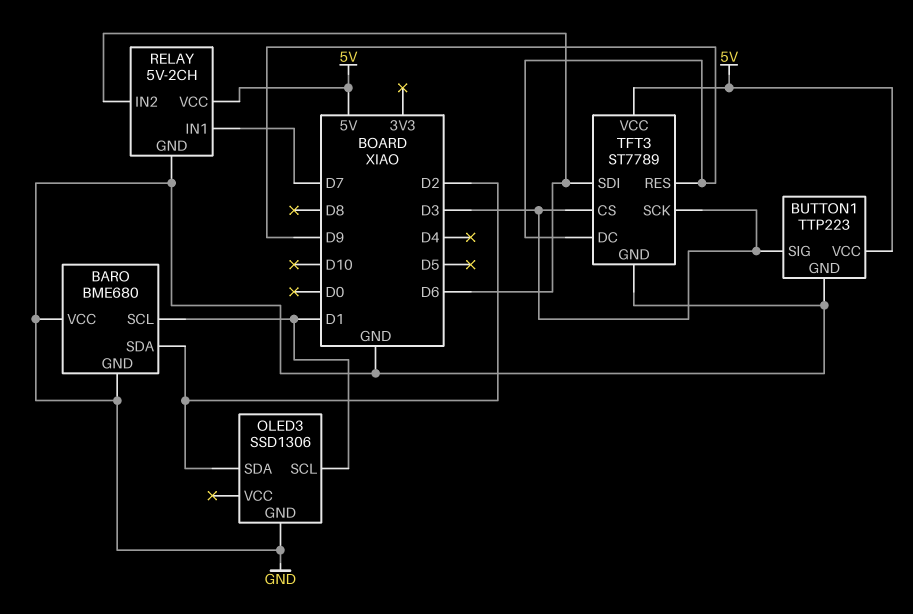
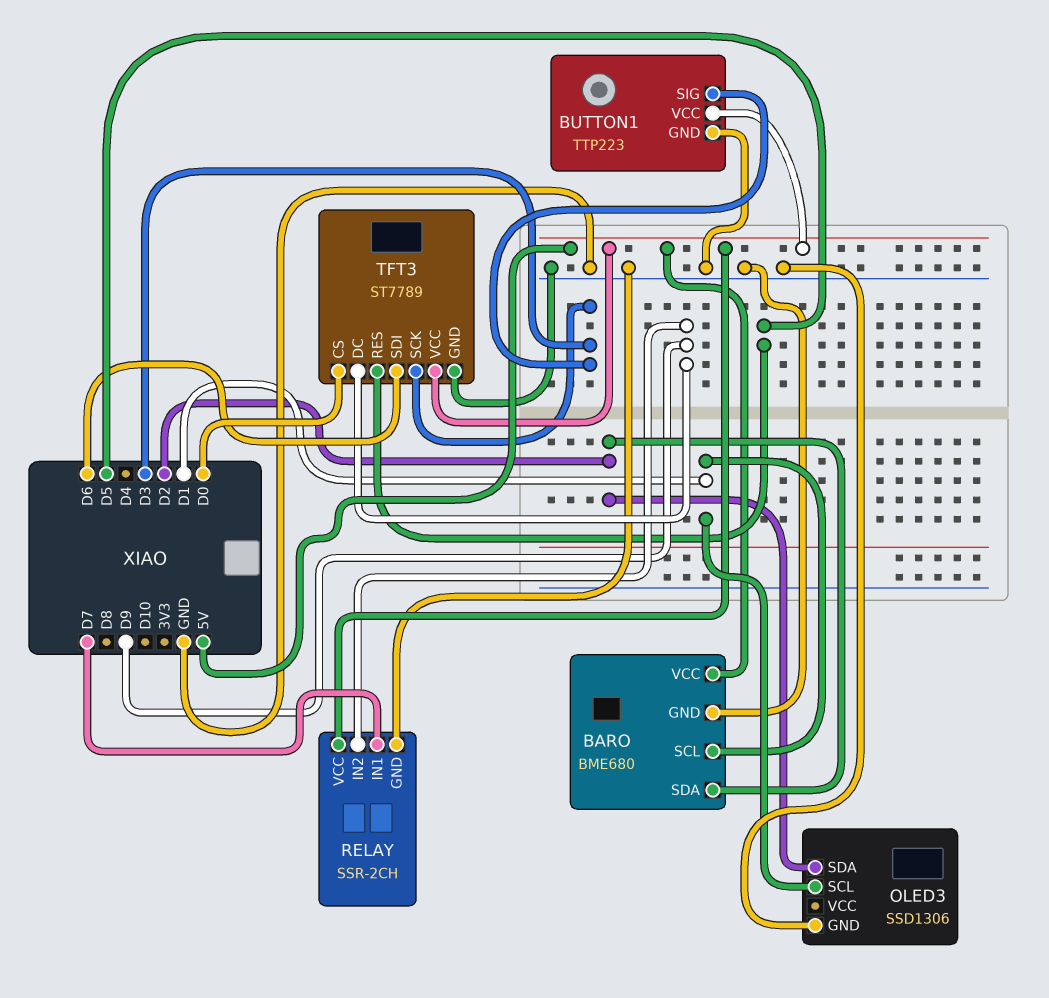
BARO pin VCC: GND -> 5V
RELAY: 5V-2CH -> SSR-2CH
RELAY pin IN2: D6 -> D9
TFT3 pin CS: D3 -> D0
TFT3 pin RES: D9 -> D5

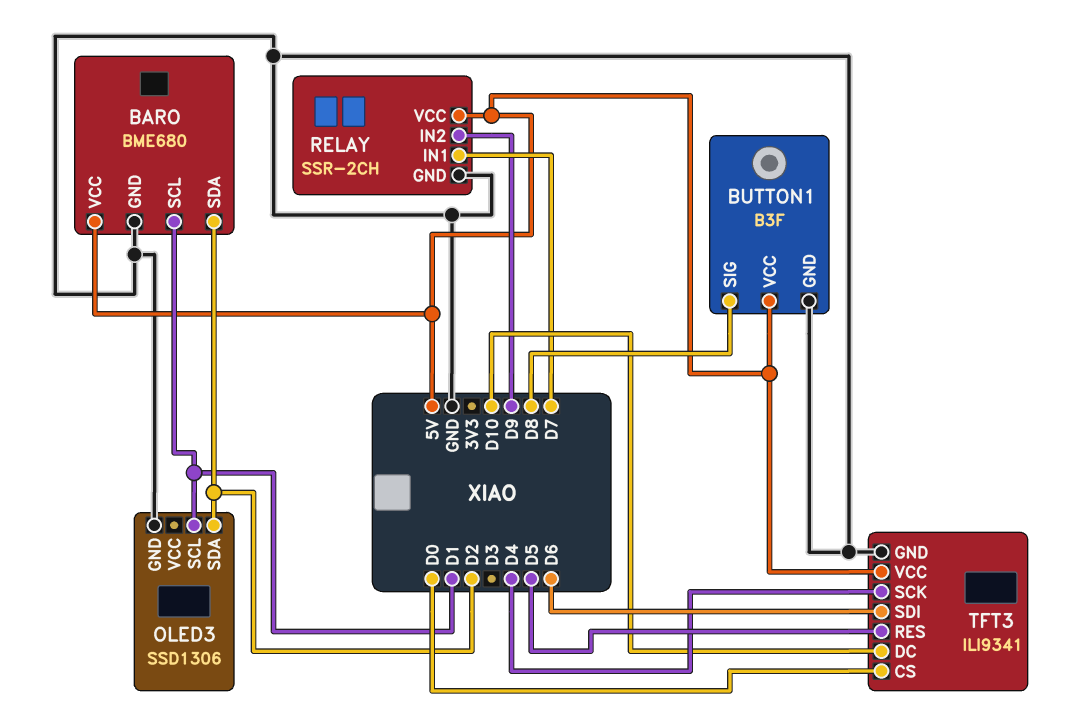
BUTTON1: TTP223 -> B3F
BUTTON1 pin SIG: D3 -> D8
TFT3: ST7789 -> ILI9341
TFT3 pin DC: D9 -> D10
TFT3 pin SCK: D3 -> D4

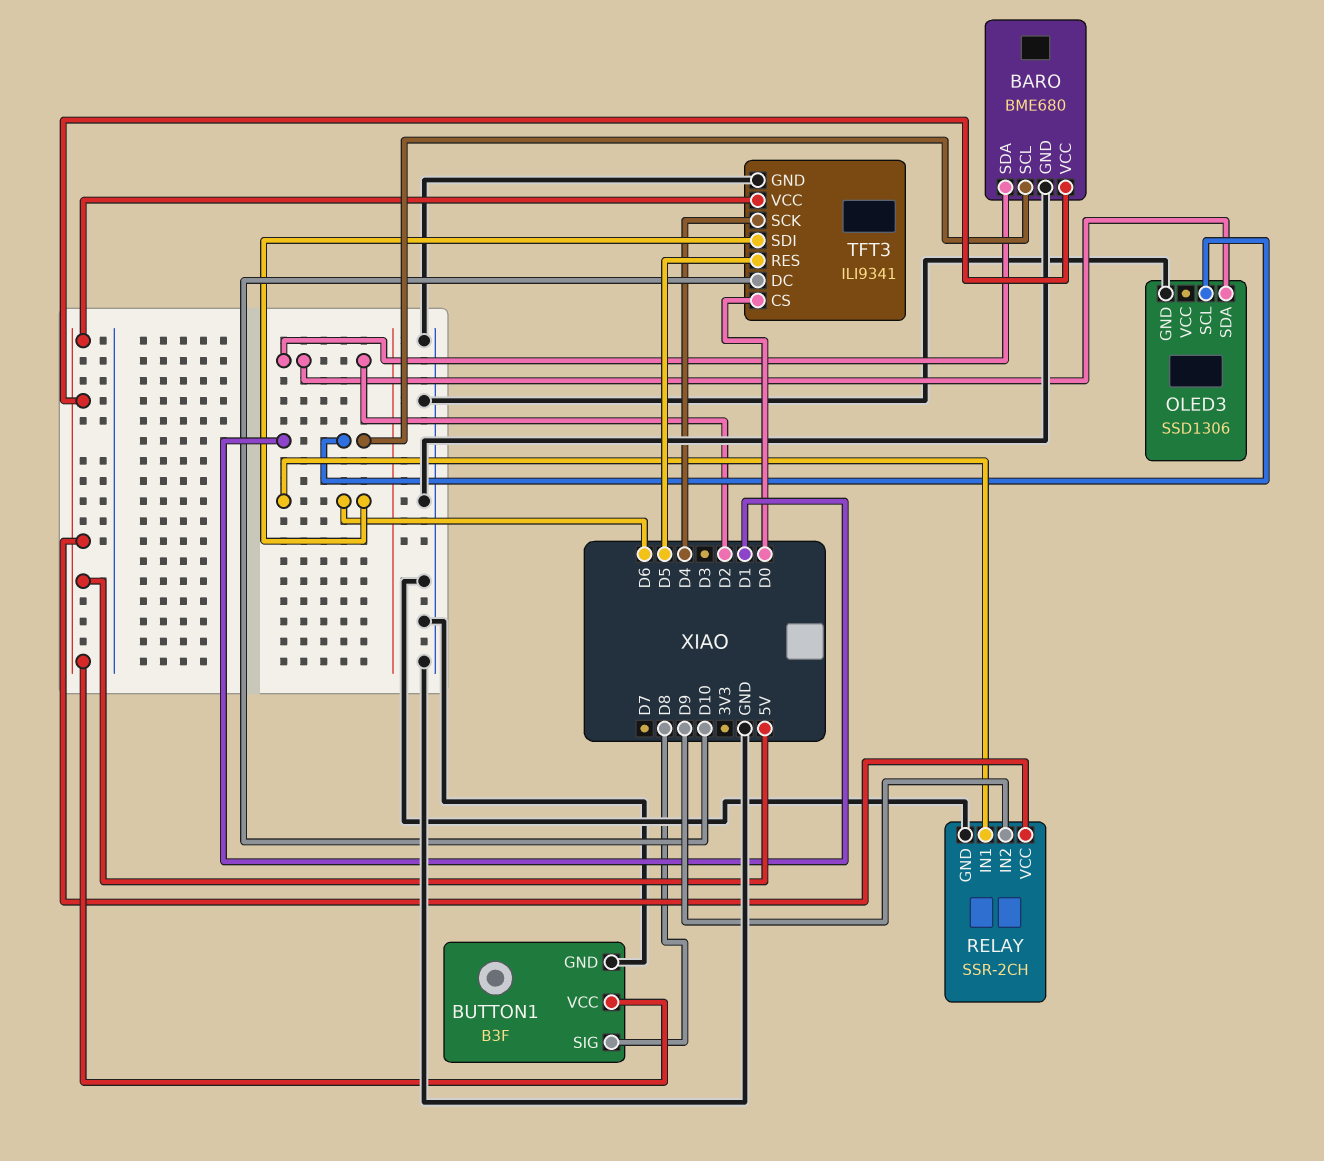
RELAY pin IN1: D7 -> D6

